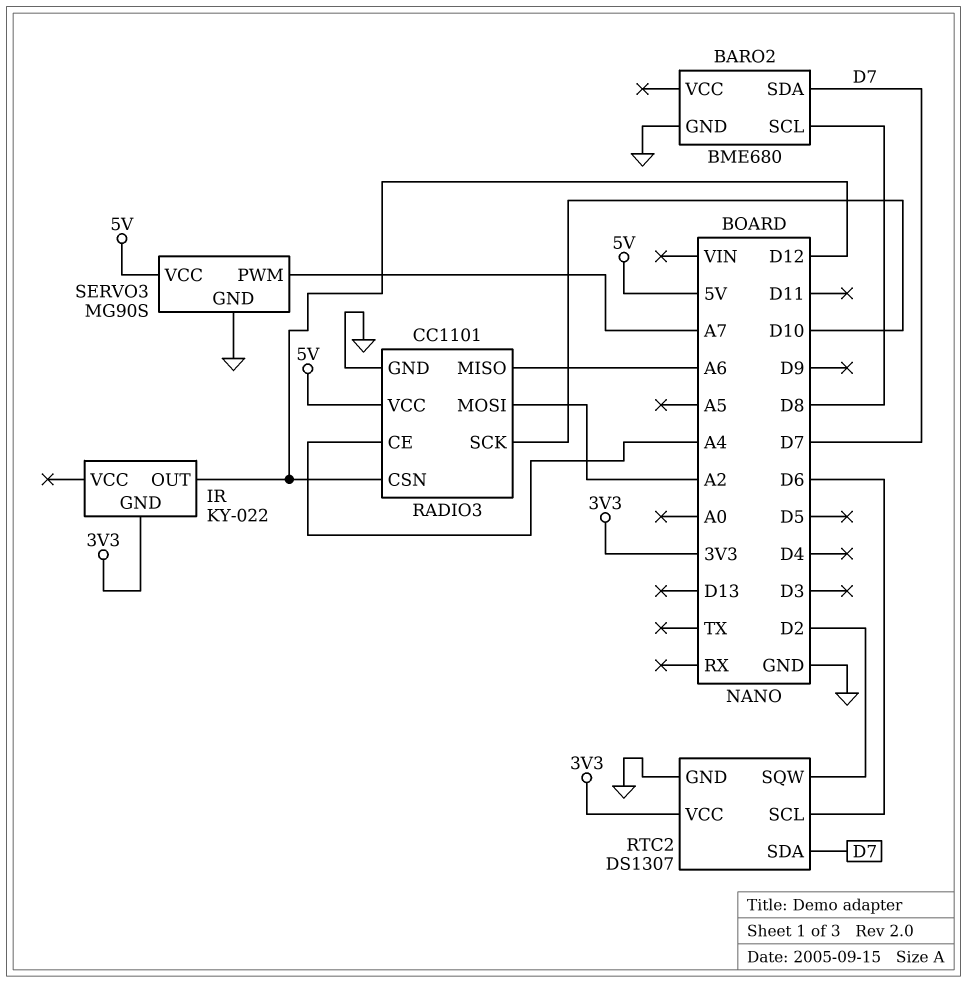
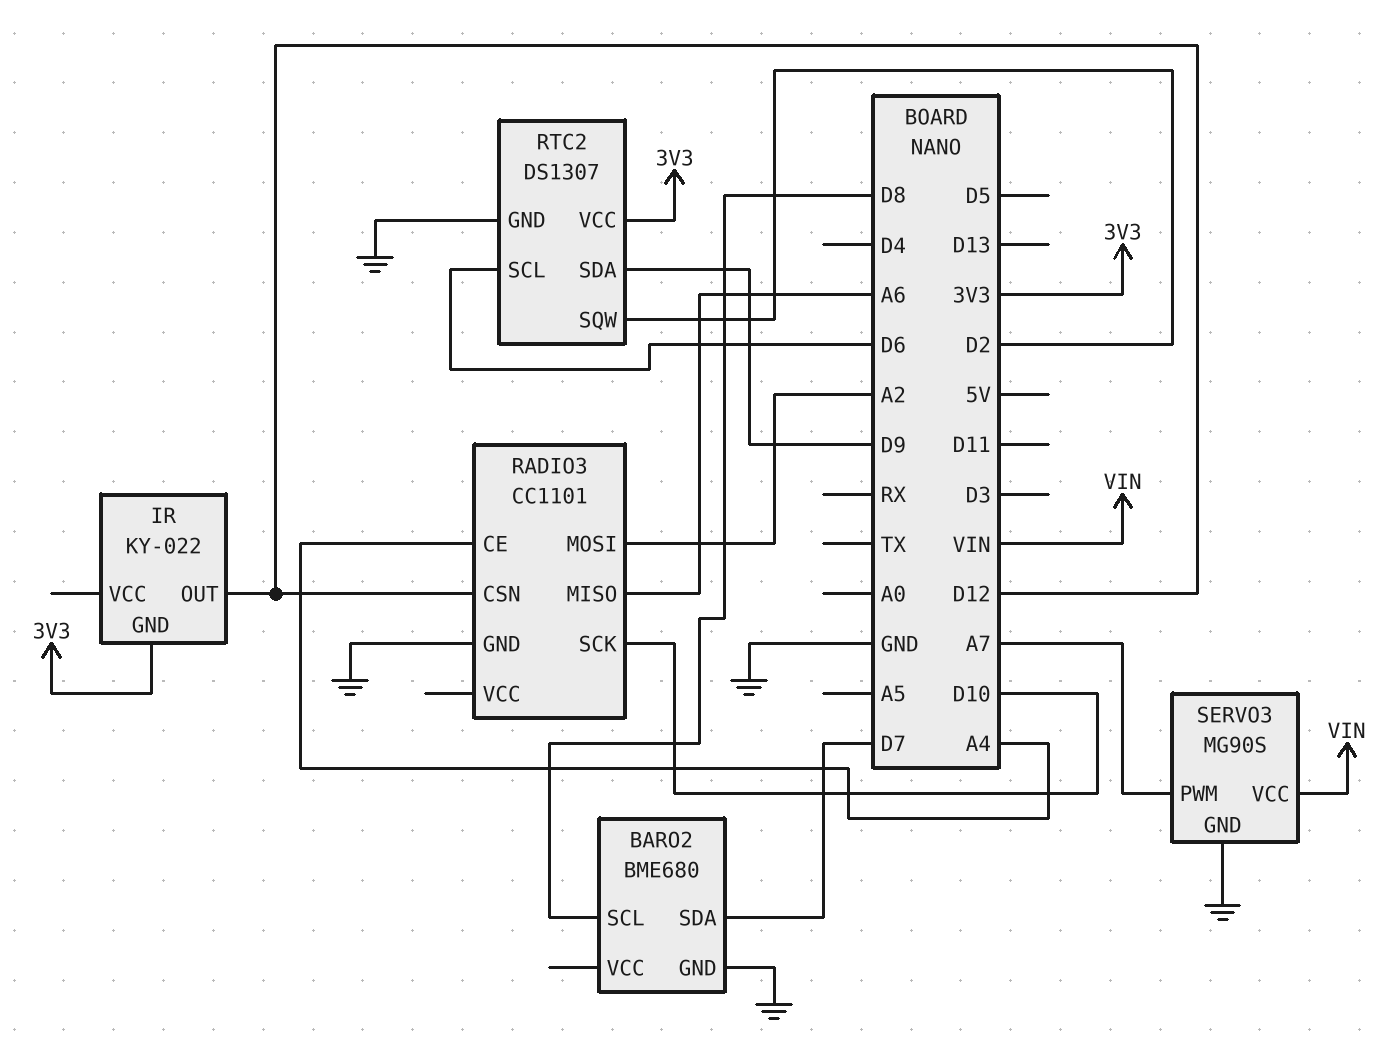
RADIO3 pin VCC: 5V -> none
RTC2 pin SDA: D7 -> D9
SERVO3 pin VCC: 5V -> VIN

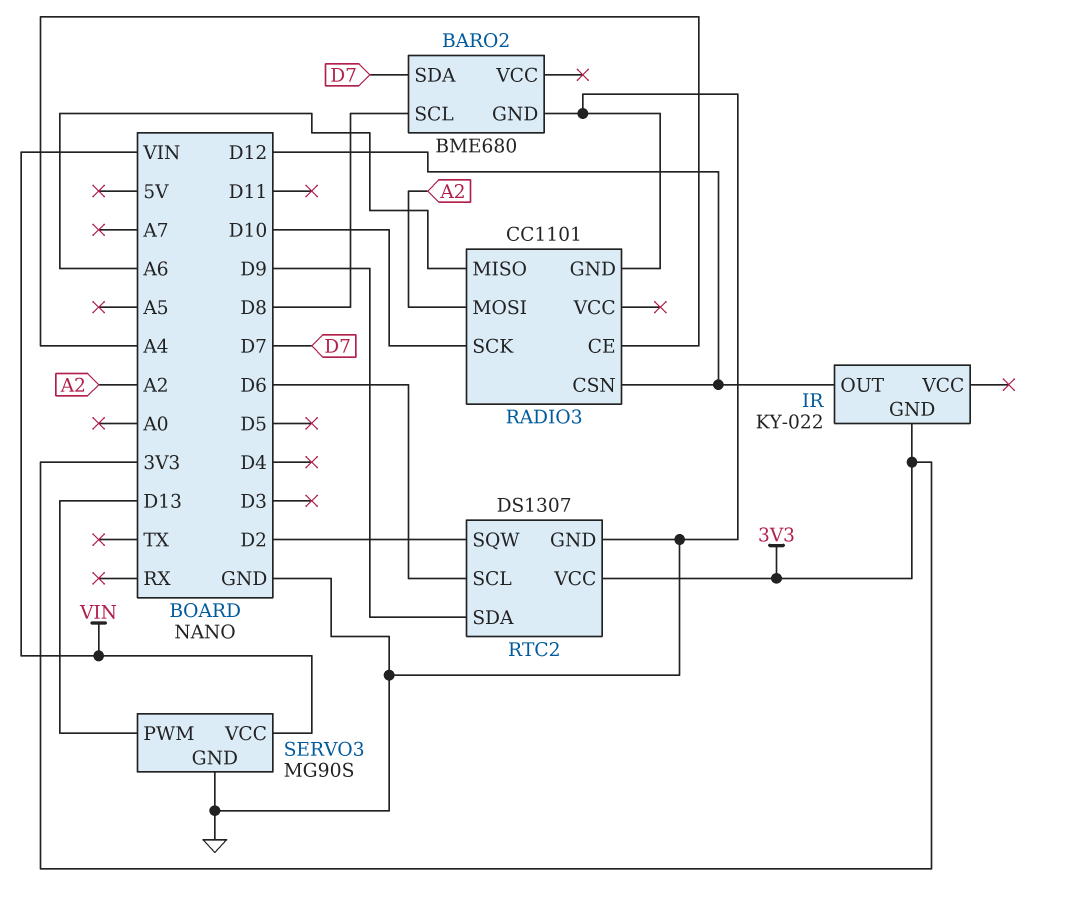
SERVO3 pin PWM: A7 -> D13

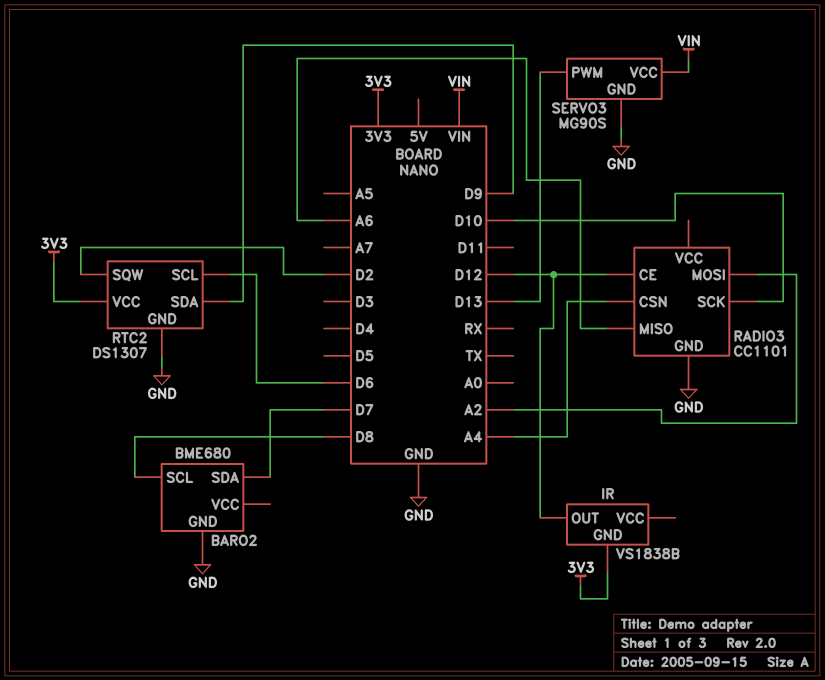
IR: KY-022 -> VS1838B
RADIO3 pin CE: A4 -> D12
RADIO3 pin CSN: D12 -> A4

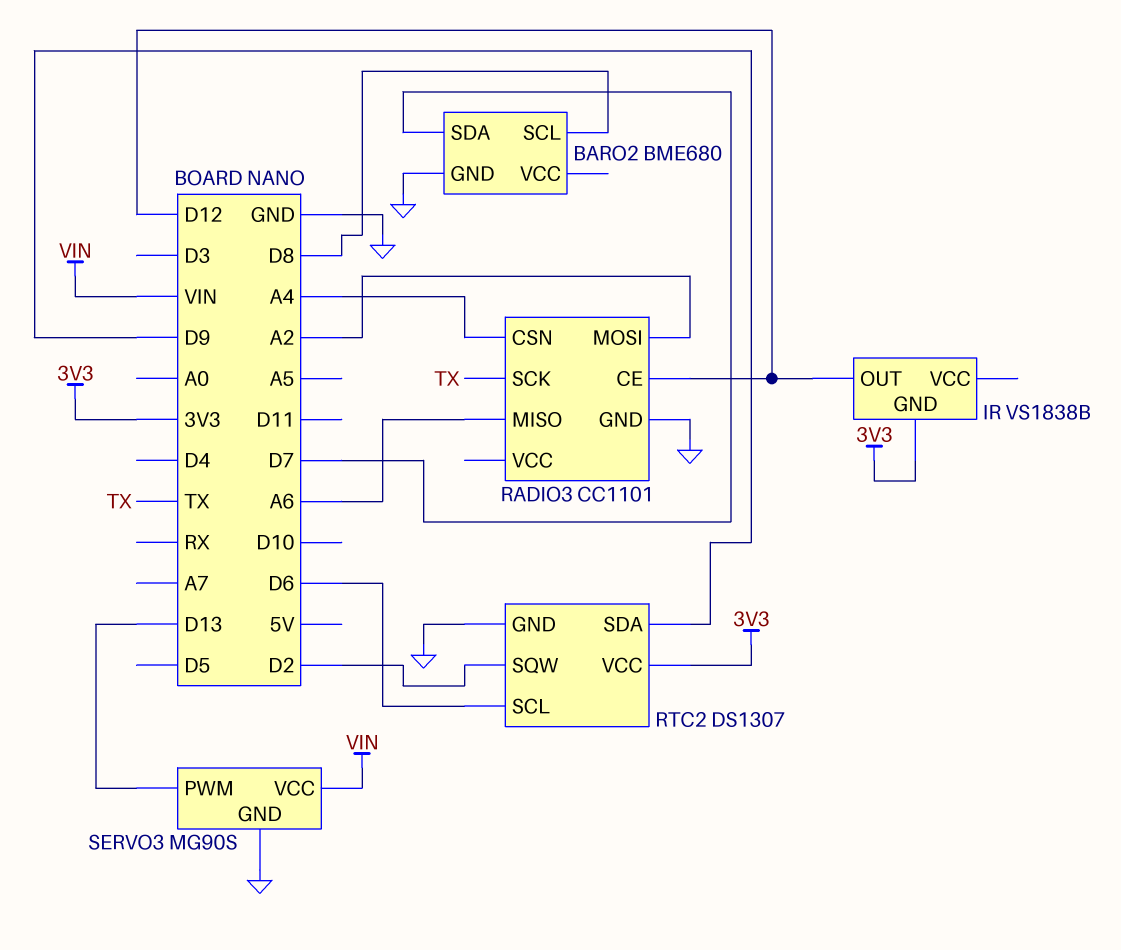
RADIO3 pin SCK: D10 -> TX

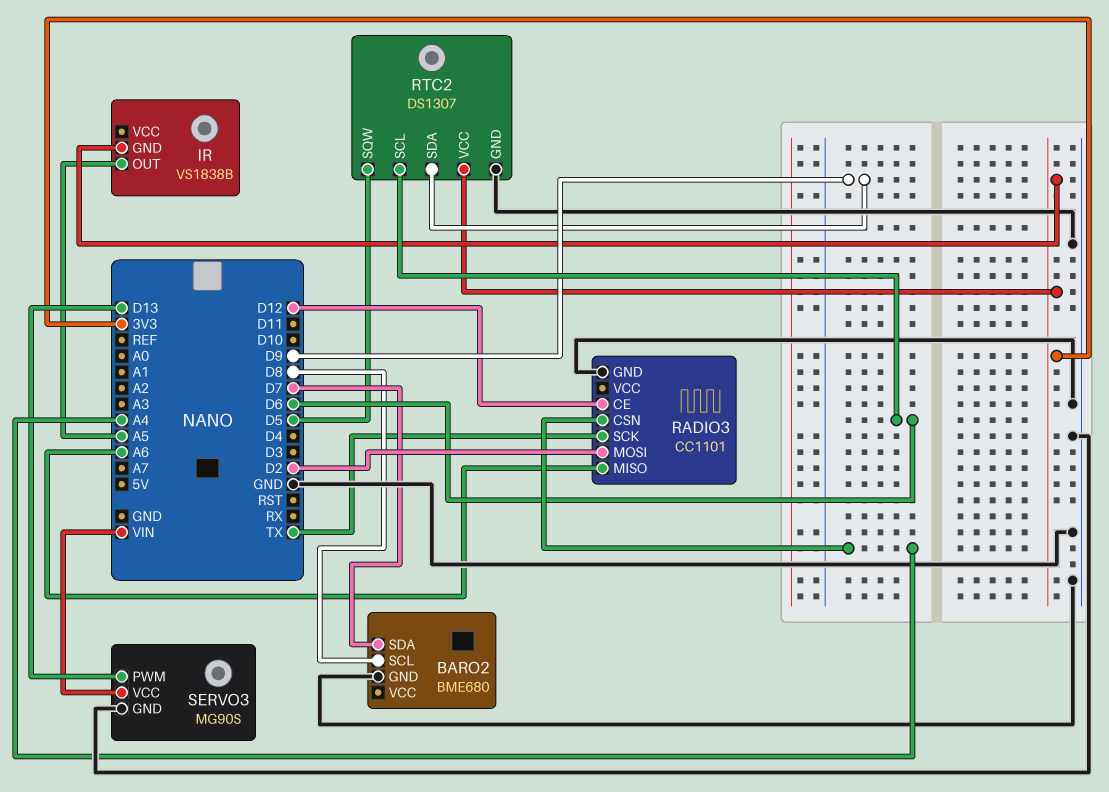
IR pin OUT: D12 -> A5
RADIO3 pin MOSI: A2 -> D2
RTC2 pin SQW: D2 -> D5

